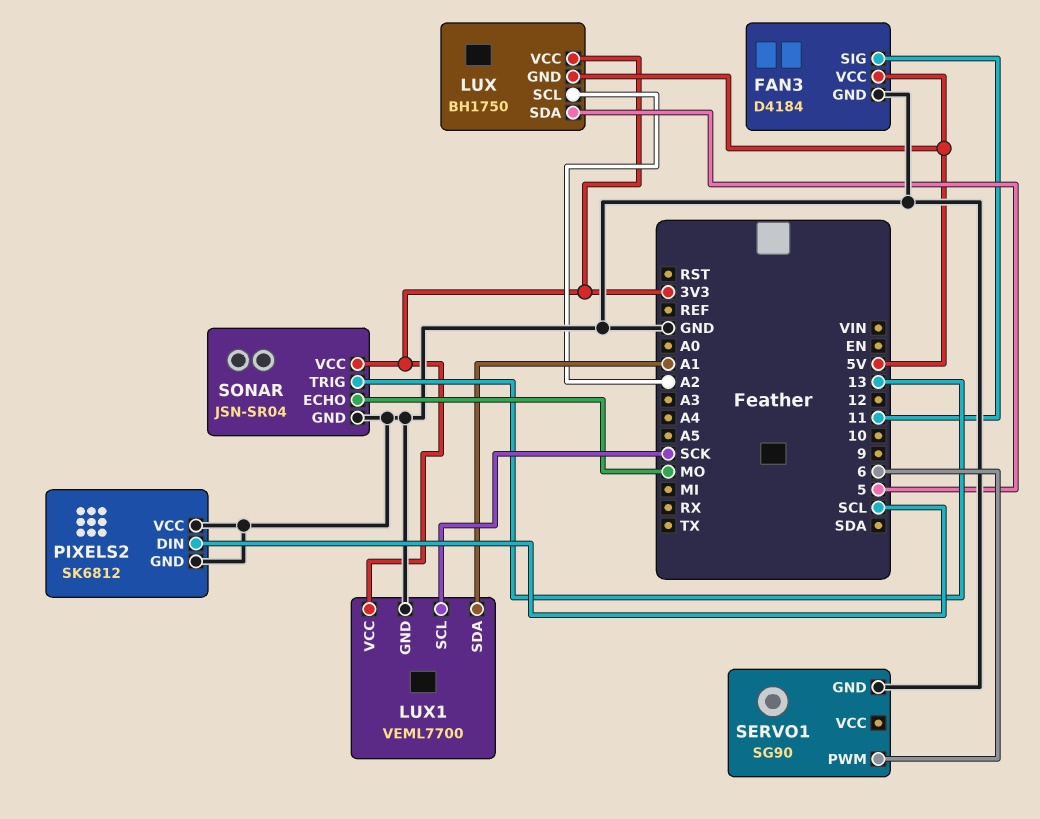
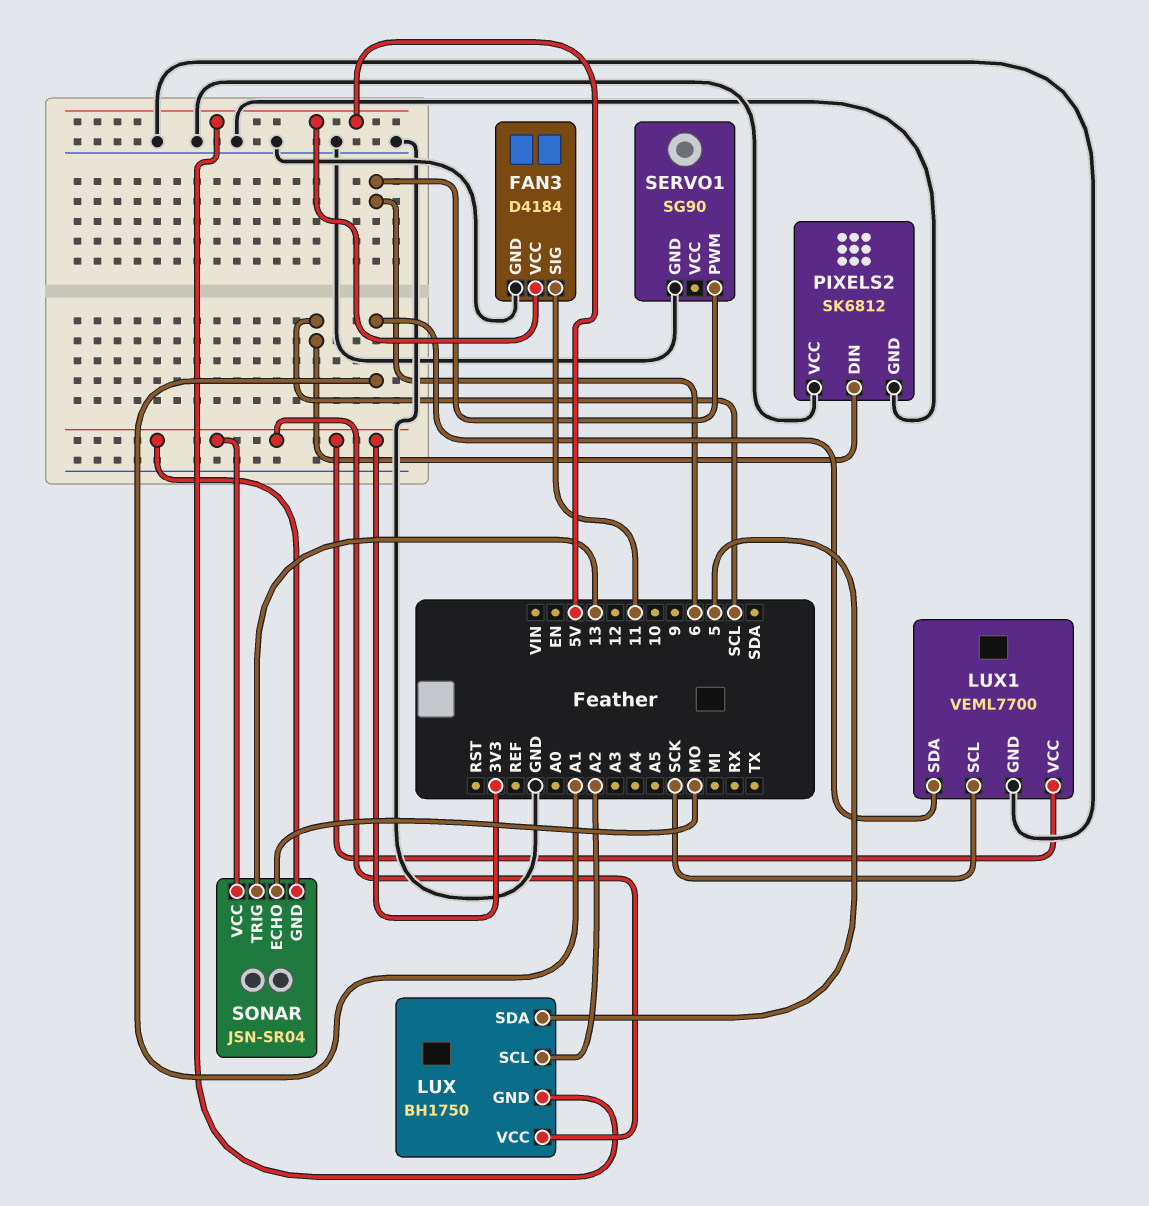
SONAR pin GND: GND -> 3V3

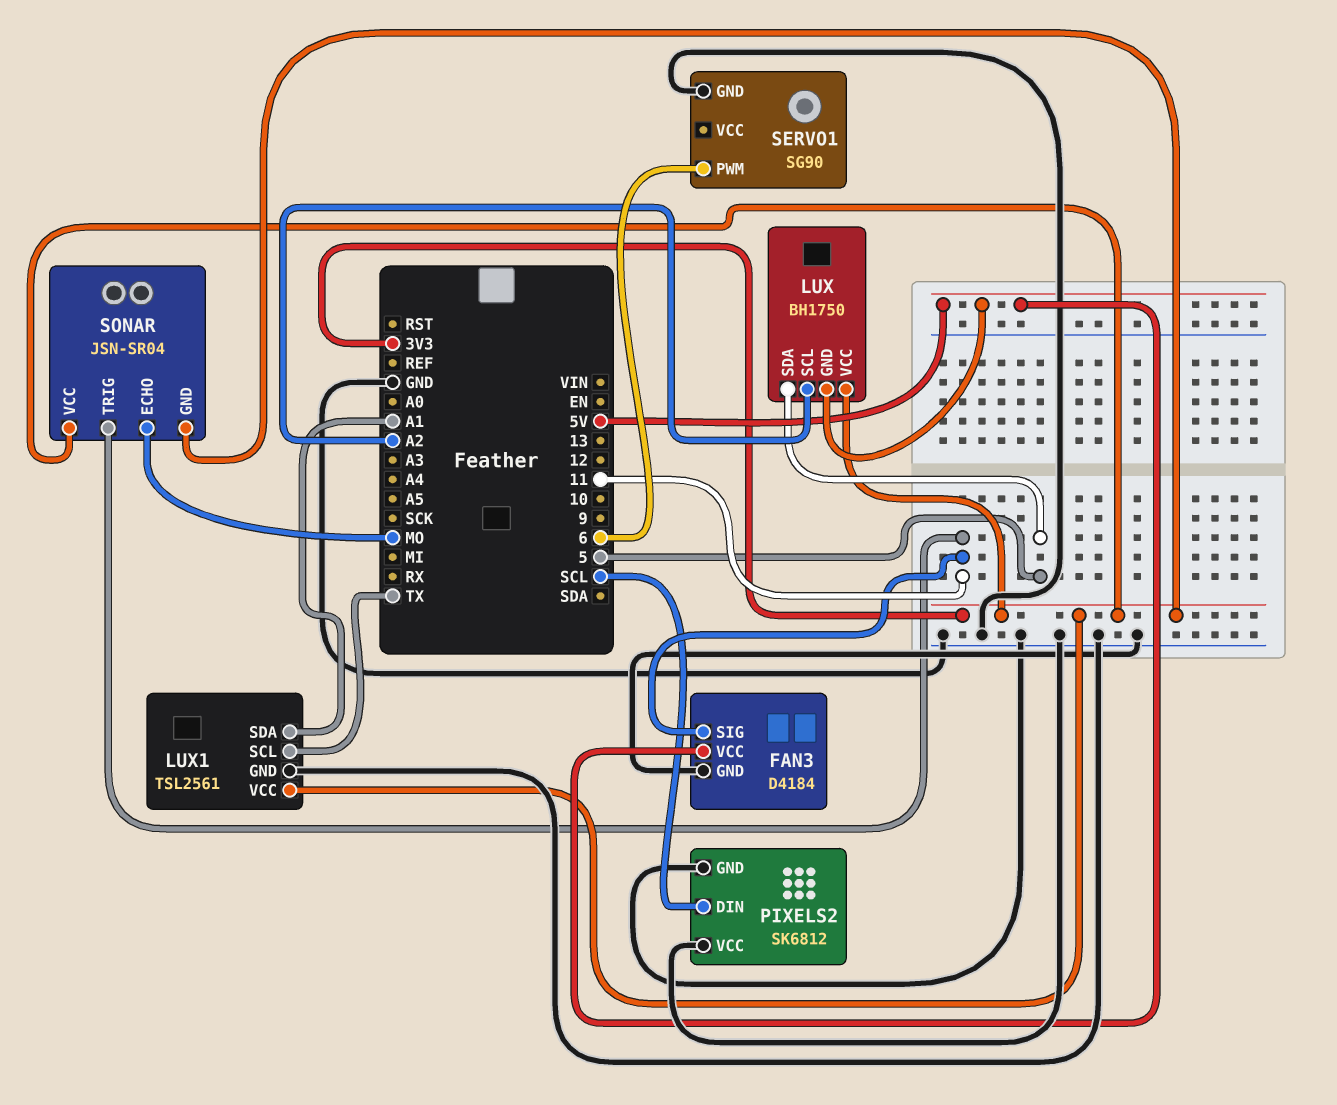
LUX1: VEML7700 -> TSL2561
LUX1 pin SCL: SCK -> TX
SONAR pin TRIG: 13 -> 11

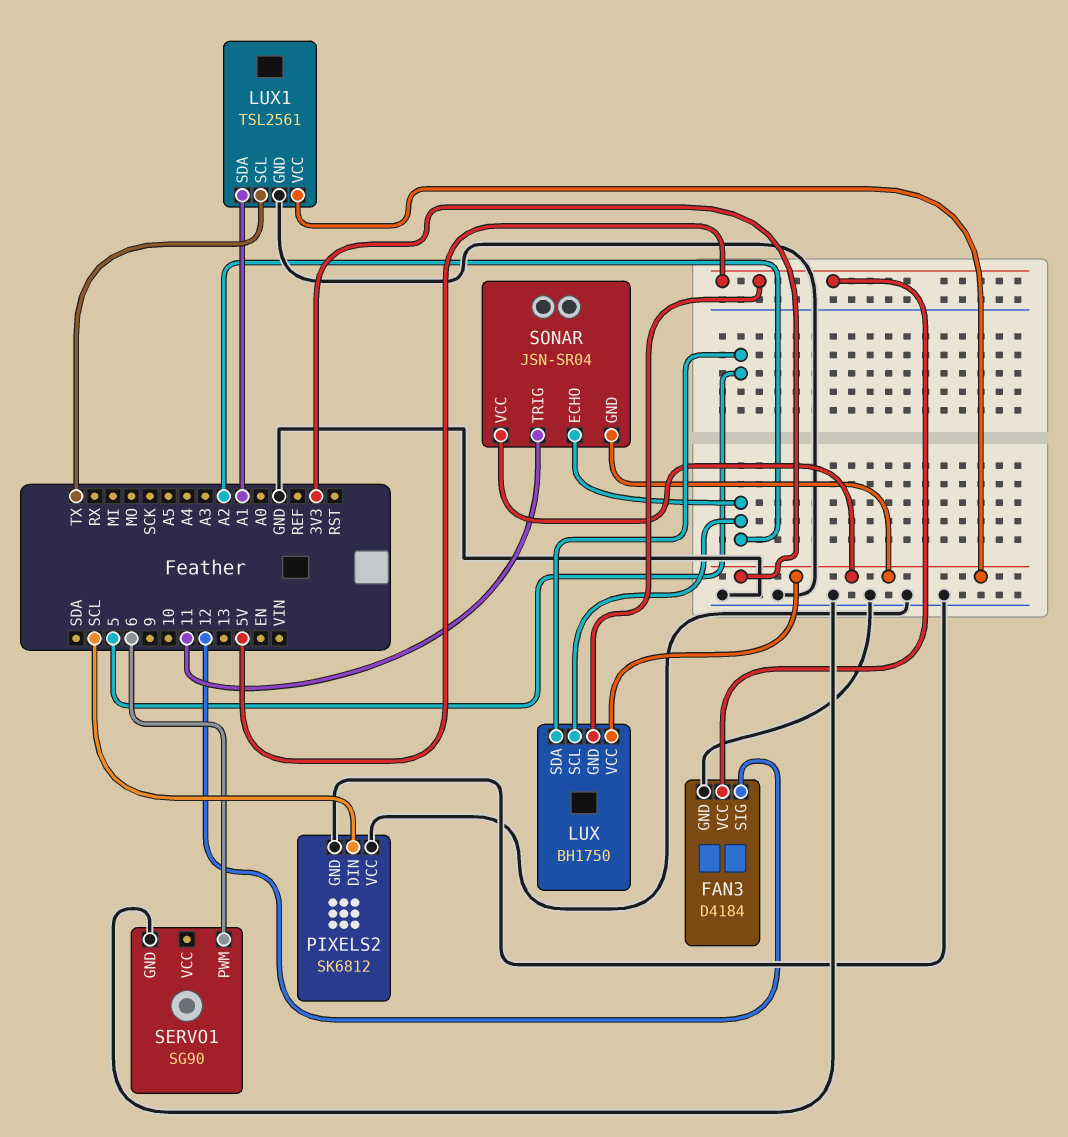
FAN3 pin SIG: 11 -> 12
SONAR pin ECHO: MO -> A2

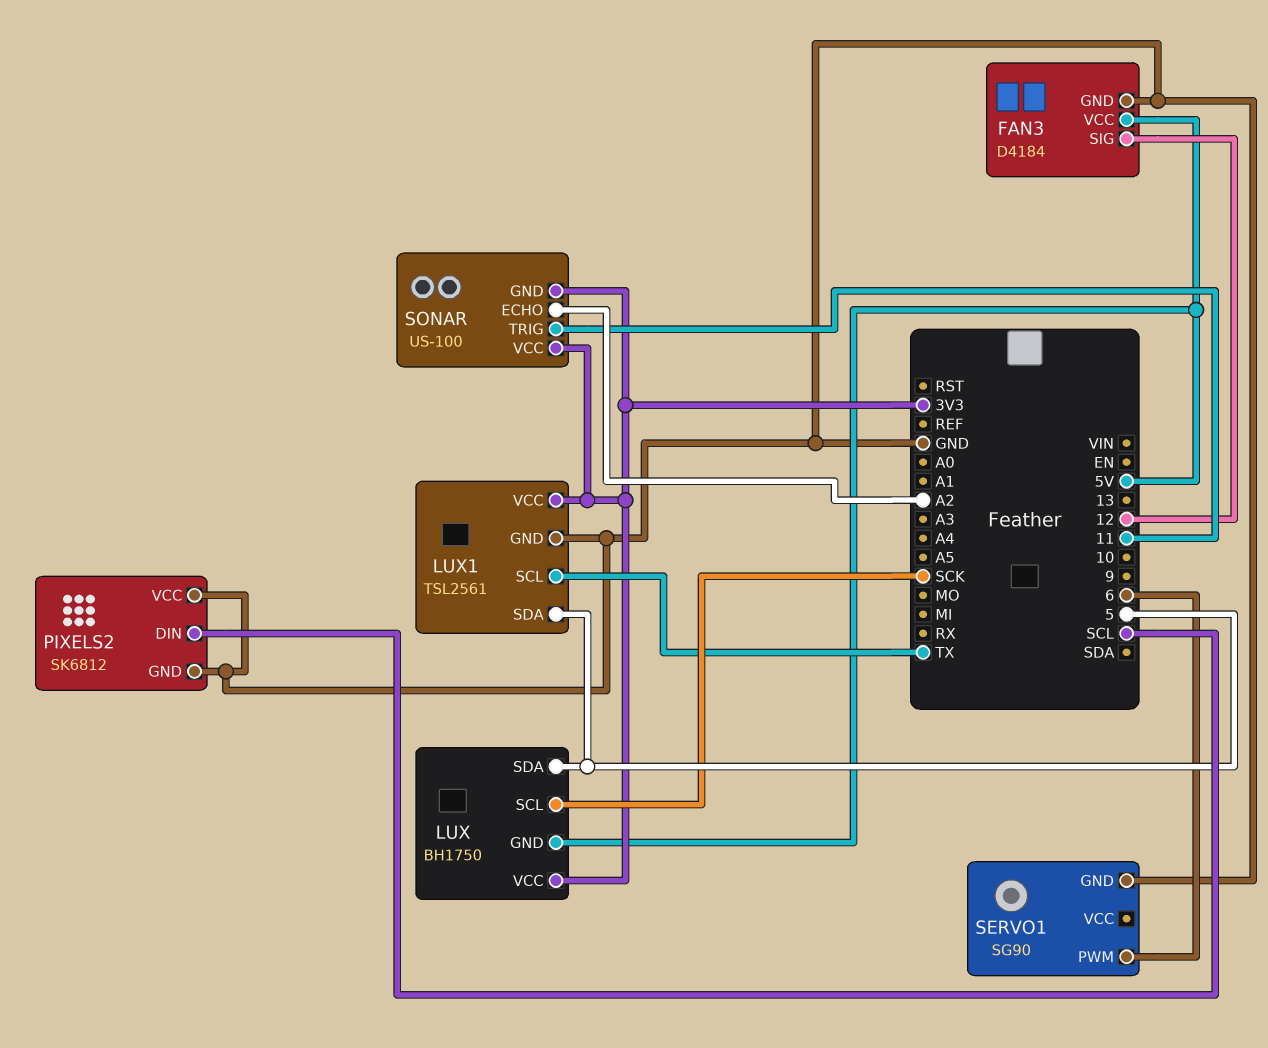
LUX pin SCL: A2 -> SCK
LUX1 pin SDA: A1 -> 5
SONAR: JSN-SR04 -> US-100

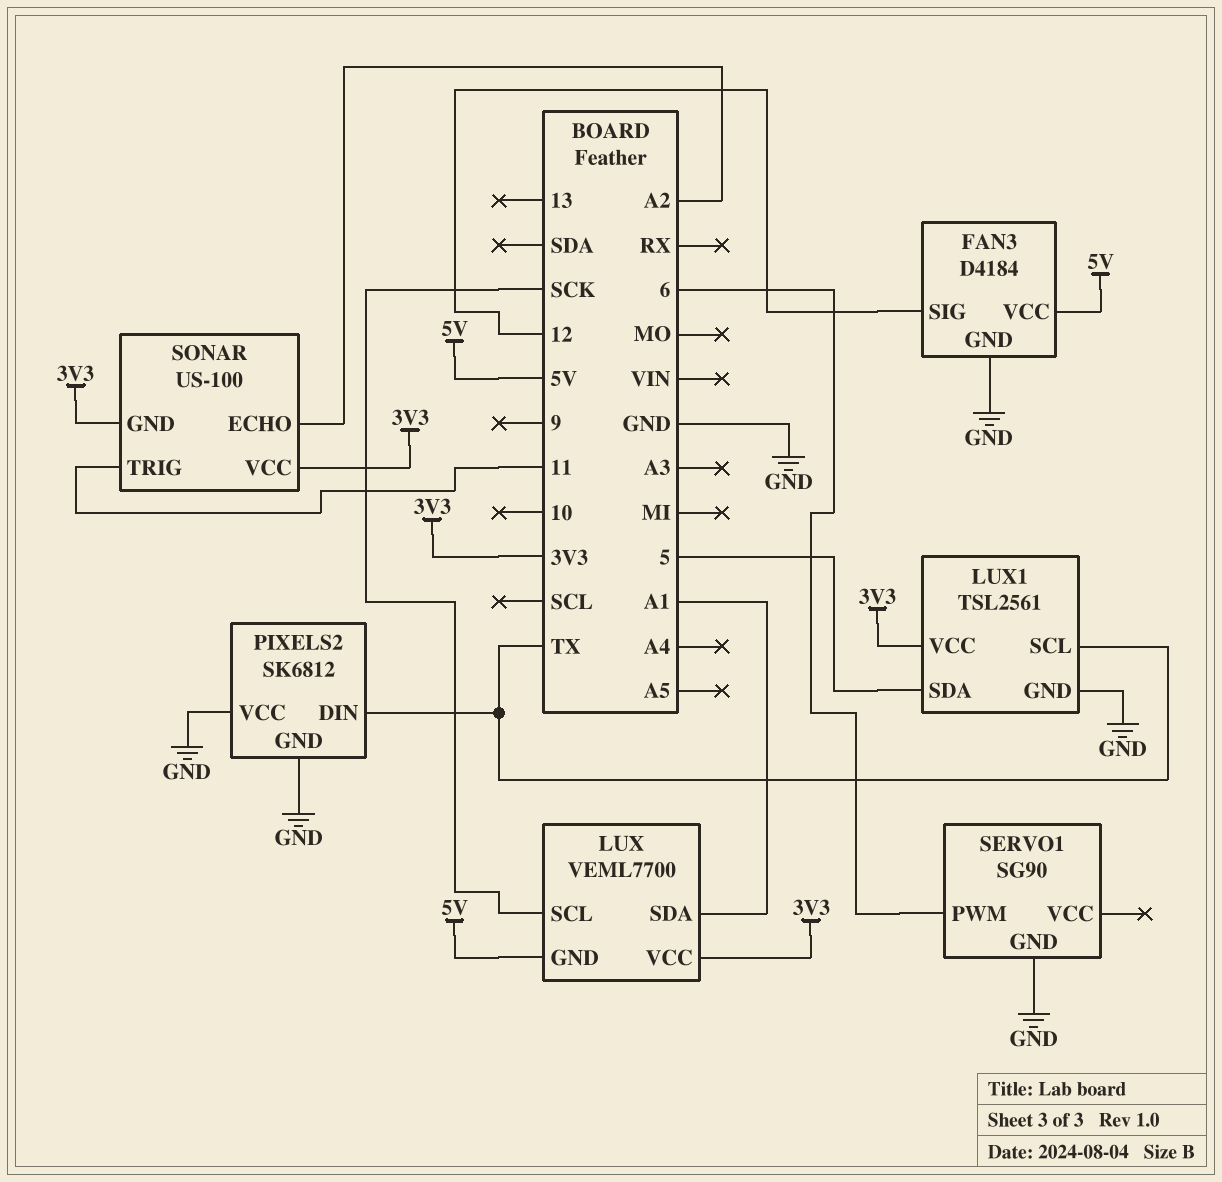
LUX: BH1750 -> VEML7700
LUX pin SDA: 5 -> A1
PIXELS2 pin DIN: SCL -> TX

